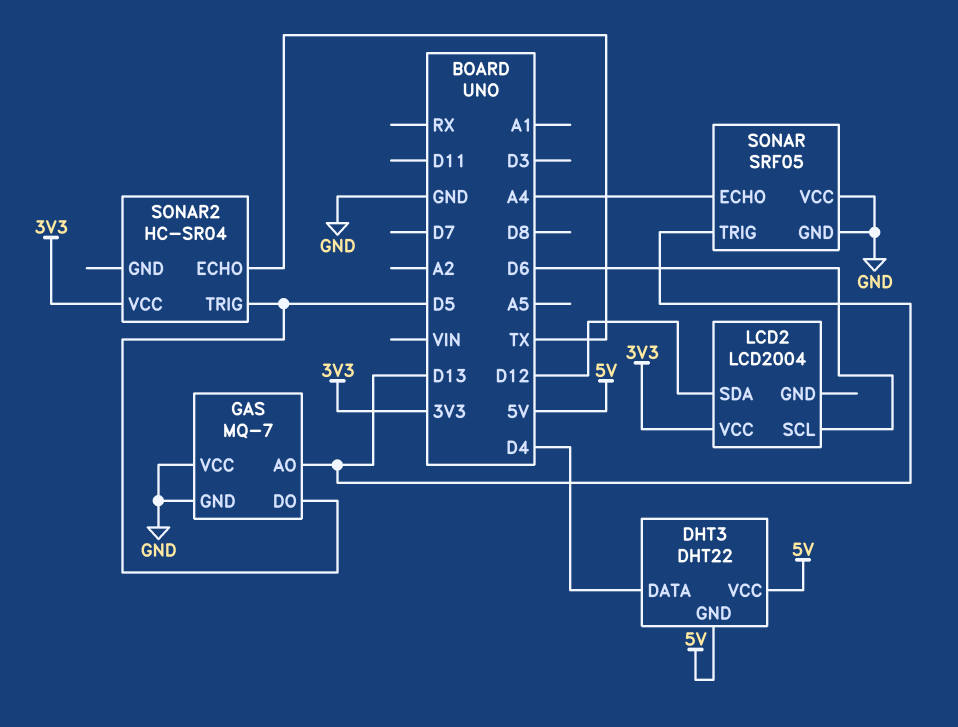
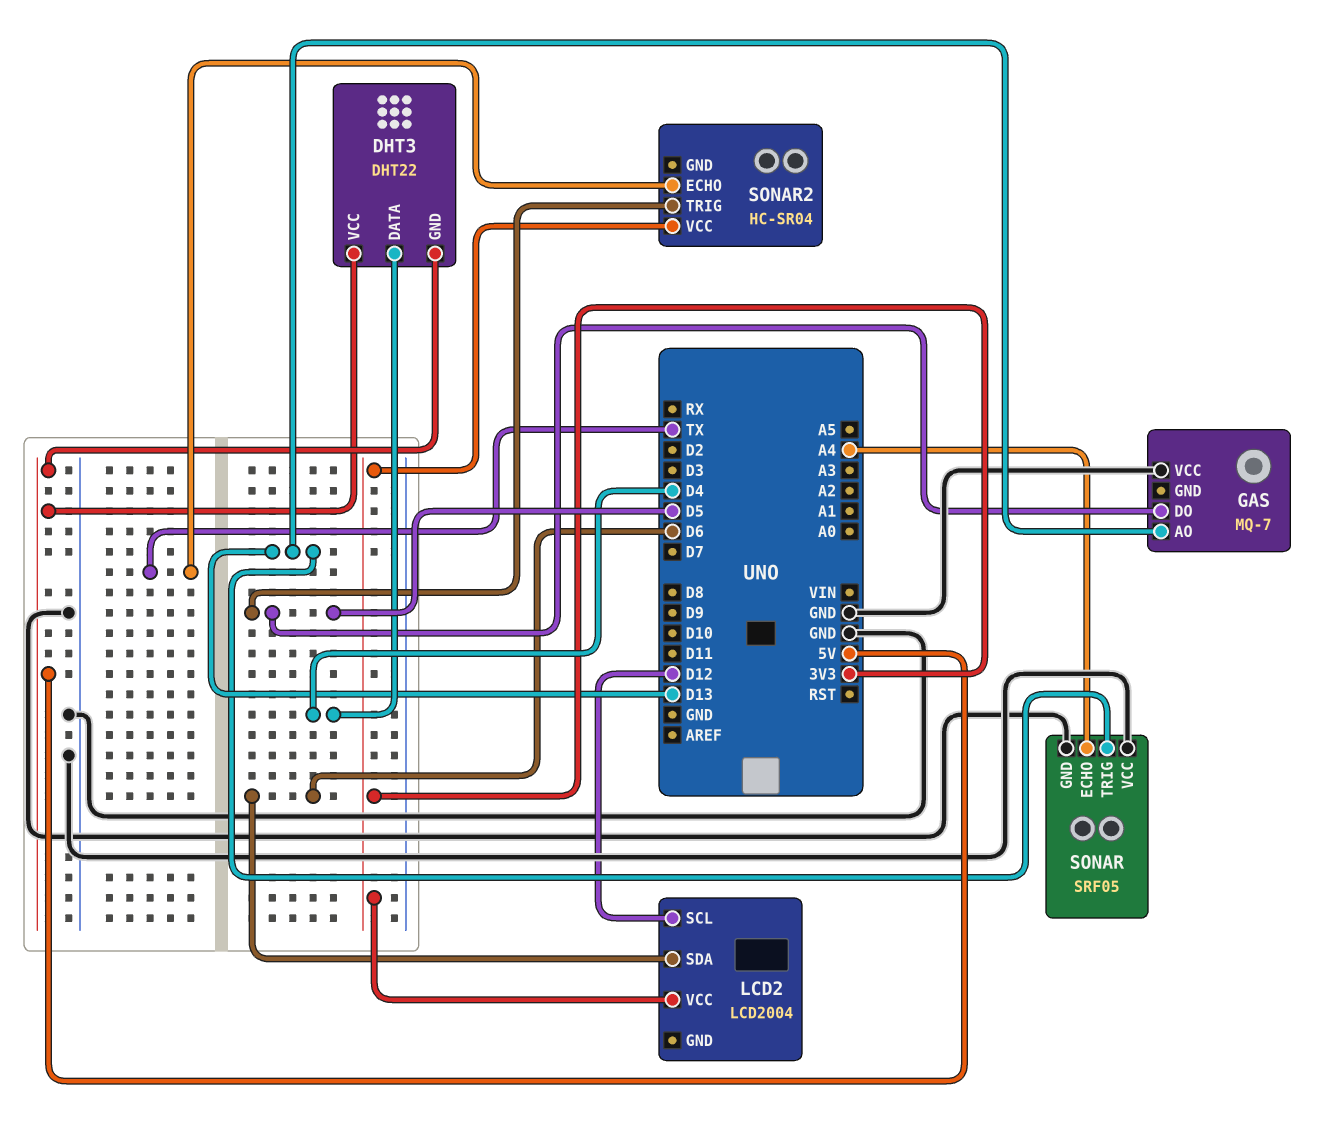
GAS pin GND: GND -> none
LCD2 pin SCL: D6 -> D12
LCD2 pin SDA: D12 -> D6

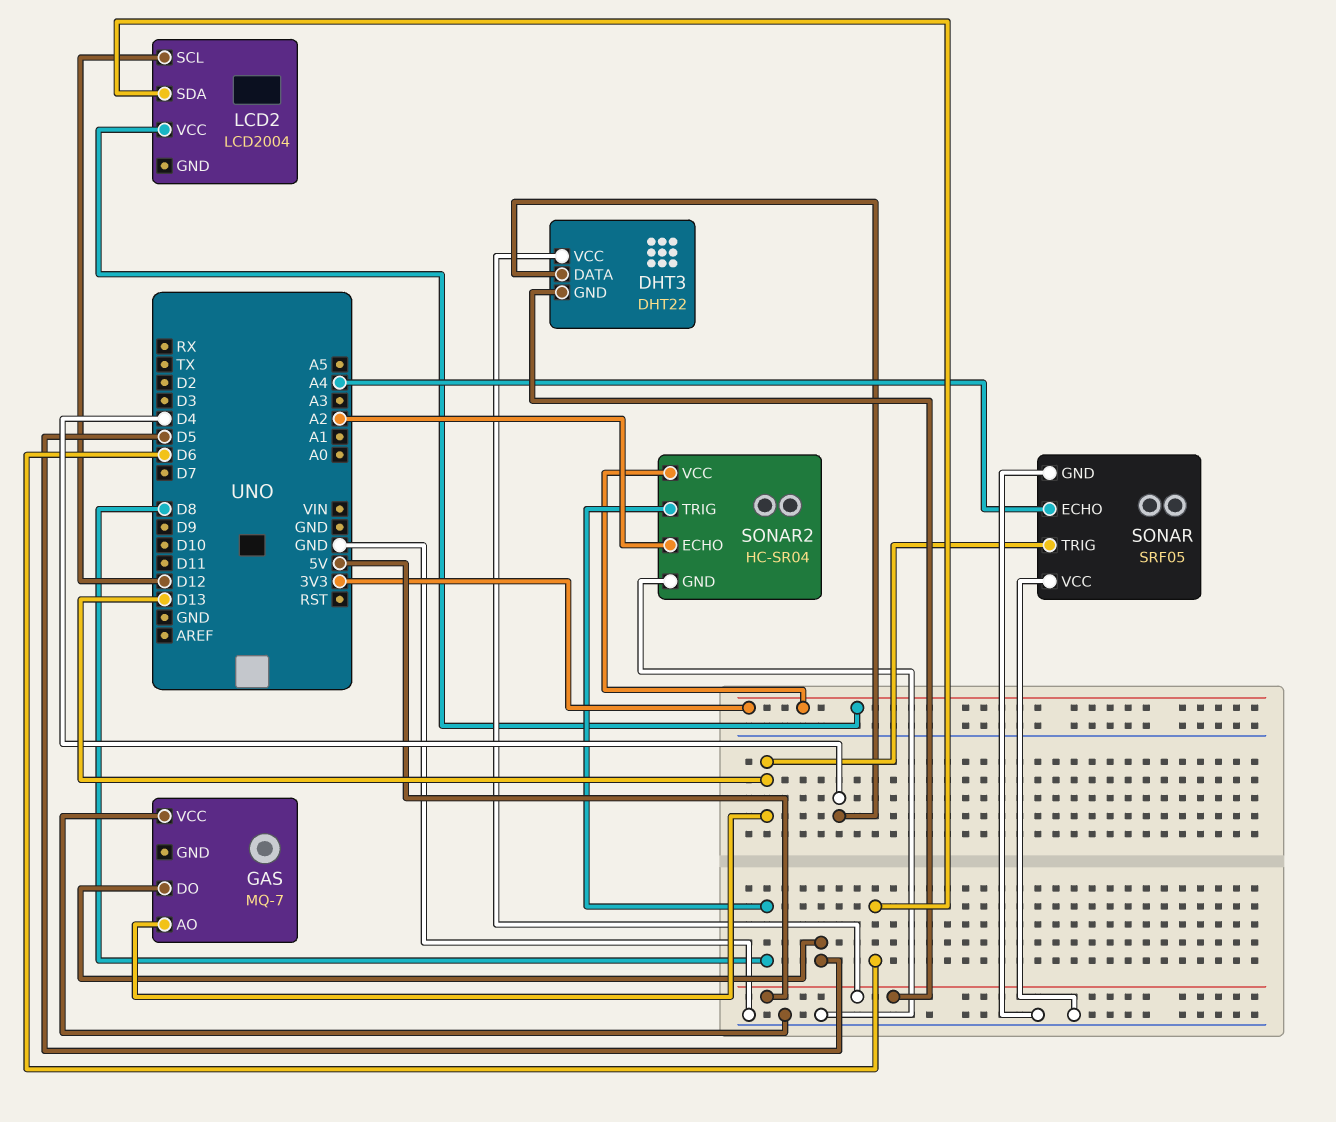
SONAR2 pin ECHO: TX -> A2
SONAR2 pin GND: none -> GND
SONAR2 pin TRIG: D5 -> D8

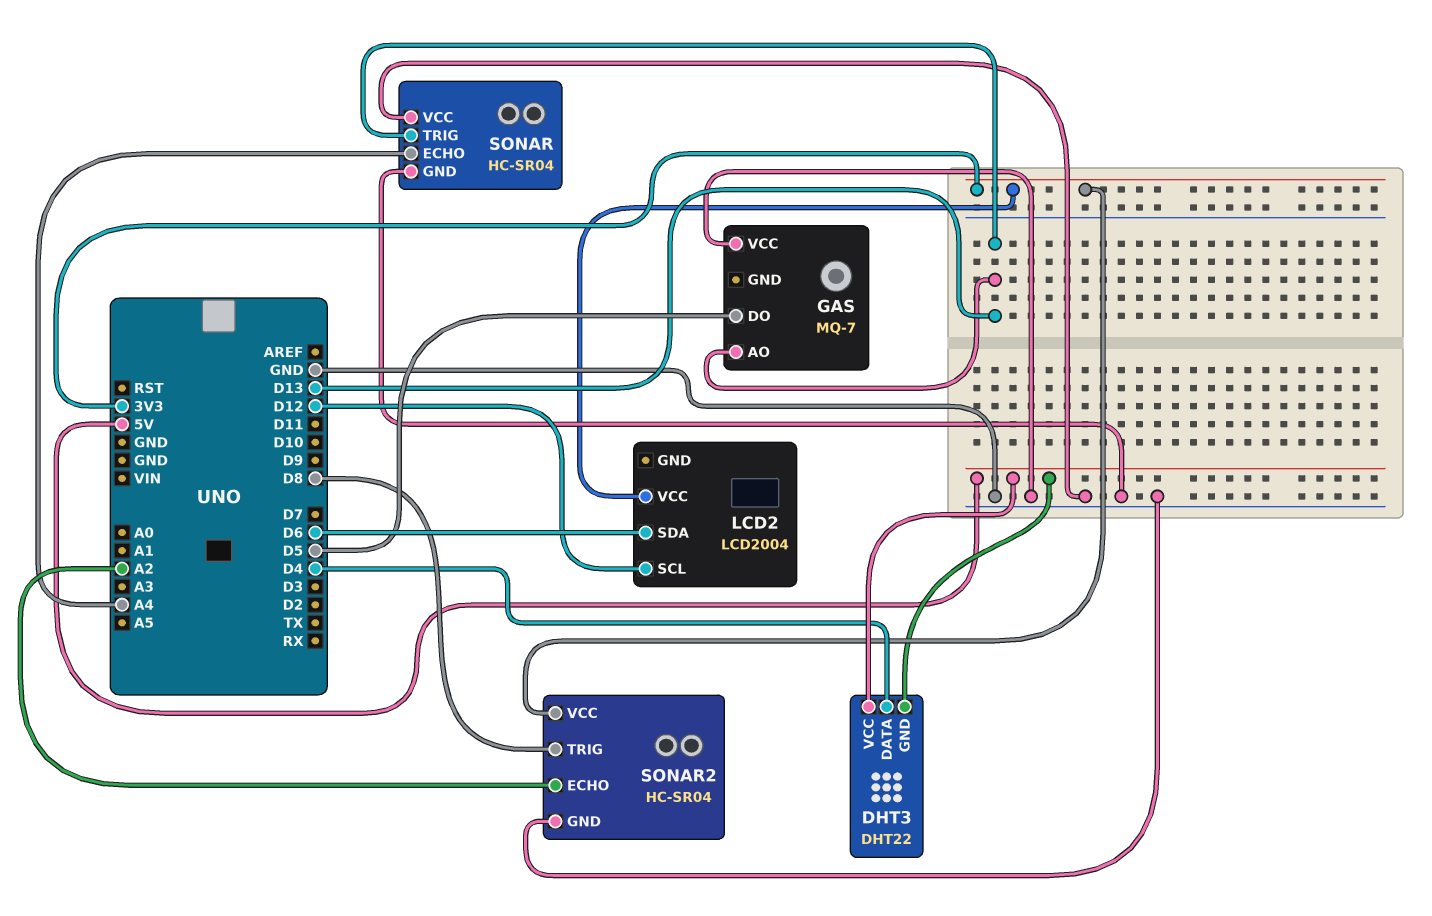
SONAR: SRF05 -> HC-SR04

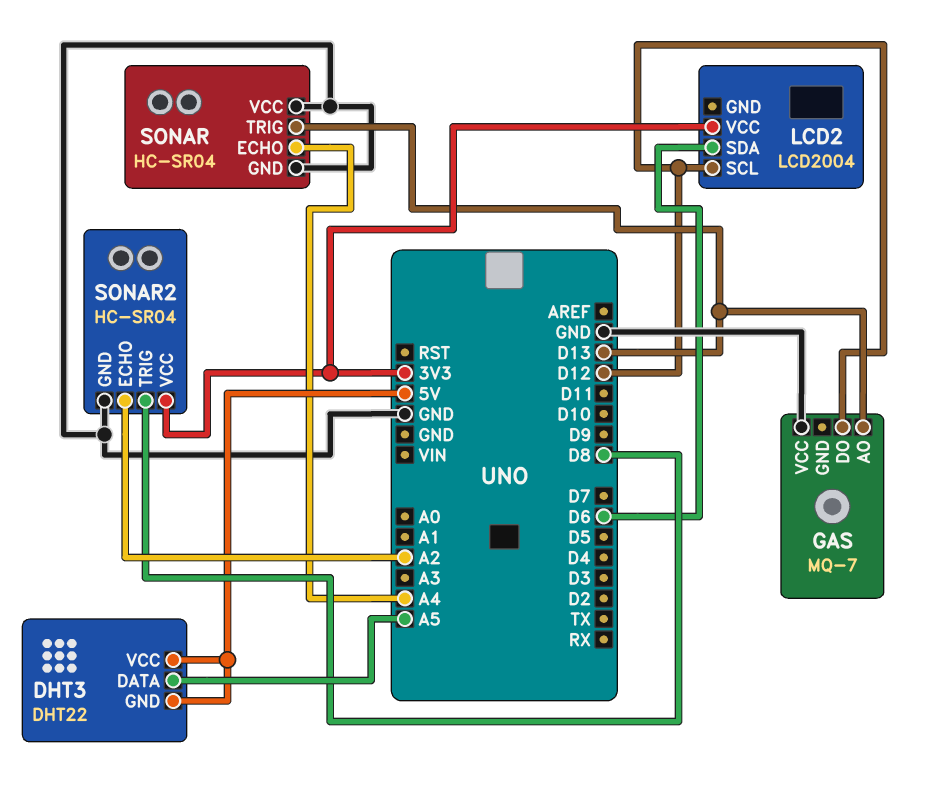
DHT3 pin DATA: D4 -> A5
GAS pin DO: D5 -> D12

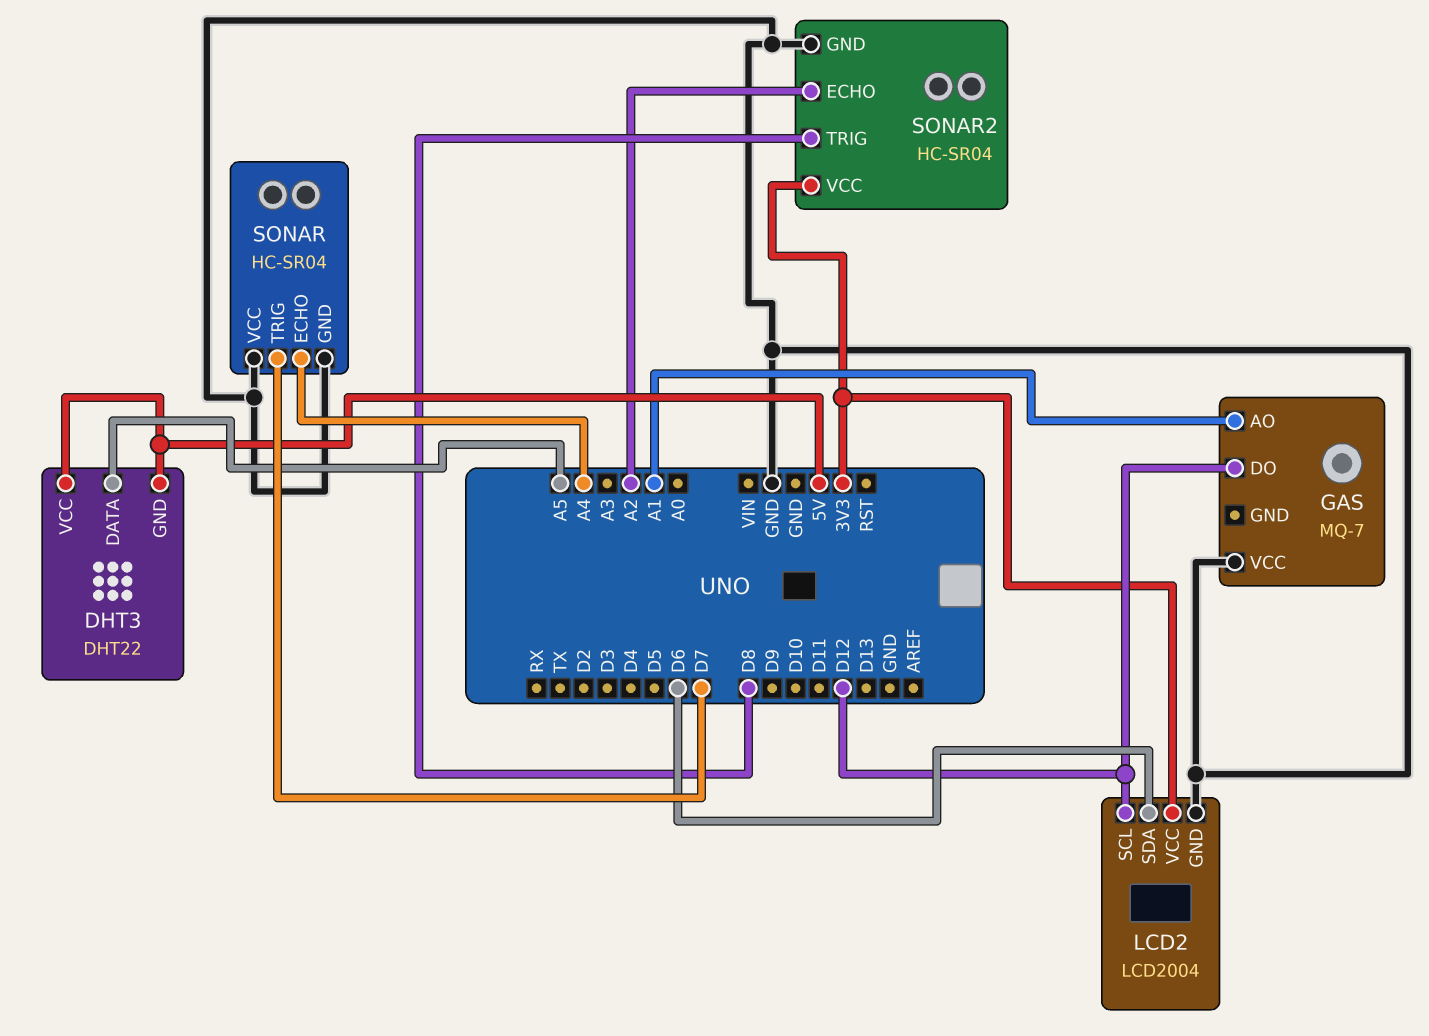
GAS pin AO: D13 -> A1
LCD2 pin GND: none -> GND
SONAR pin TRIG: D13 -> D7

